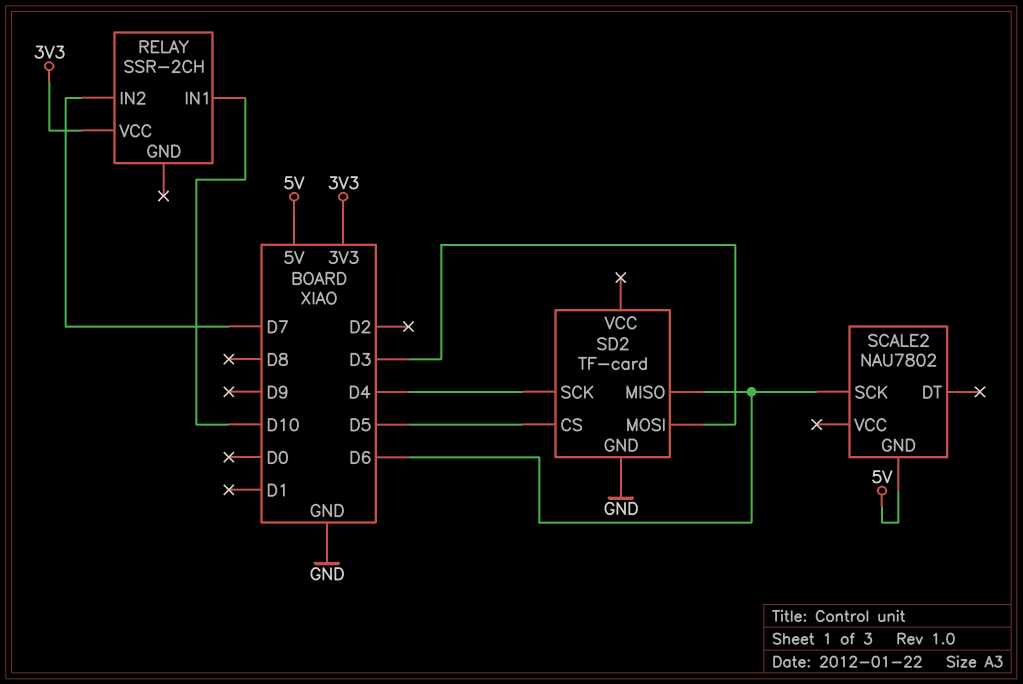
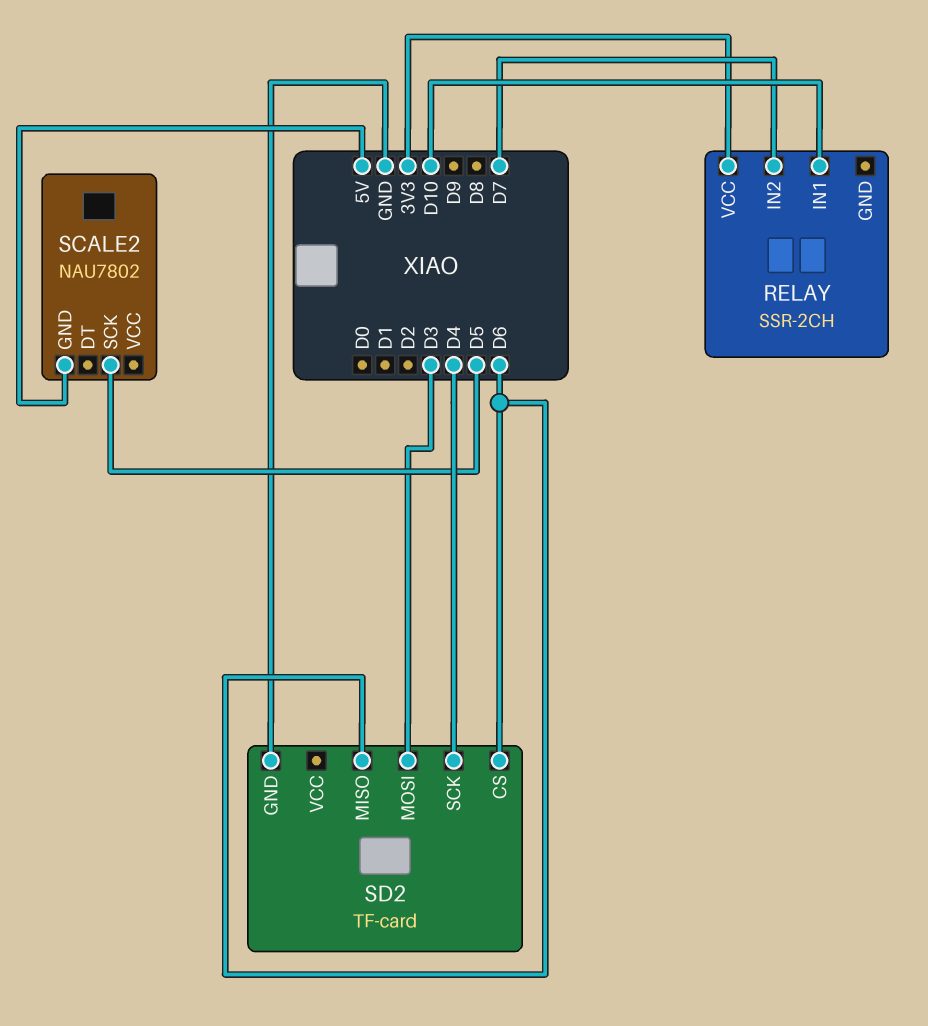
SCALE2 pin SCK: D6 -> D5
SD2 pin CS: D5 -> D6

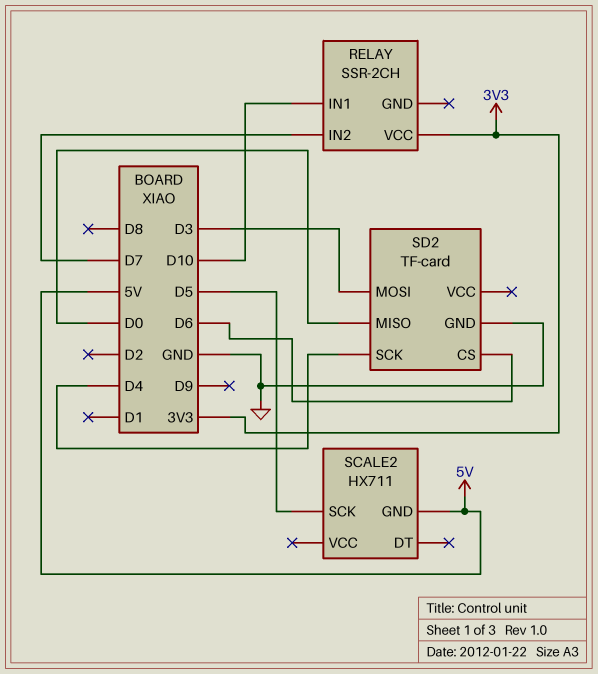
SCALE2: NAU7802 -> HX711
SD2 pin MISO: D6 -> D0

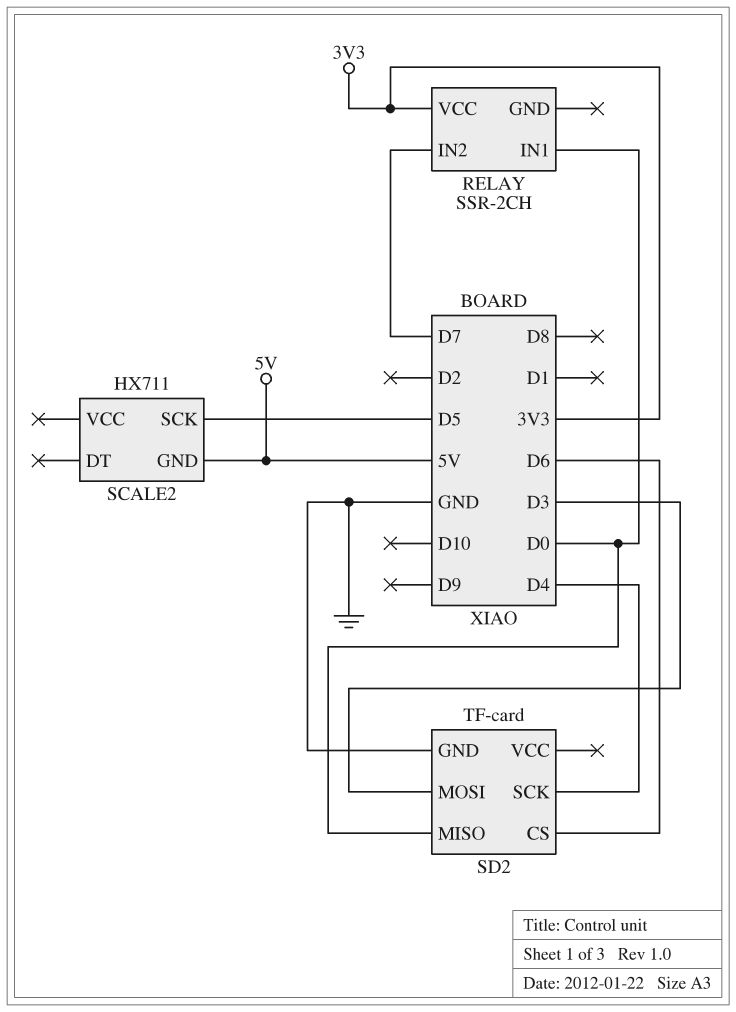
RELAY pin IN1: D10 -> D0

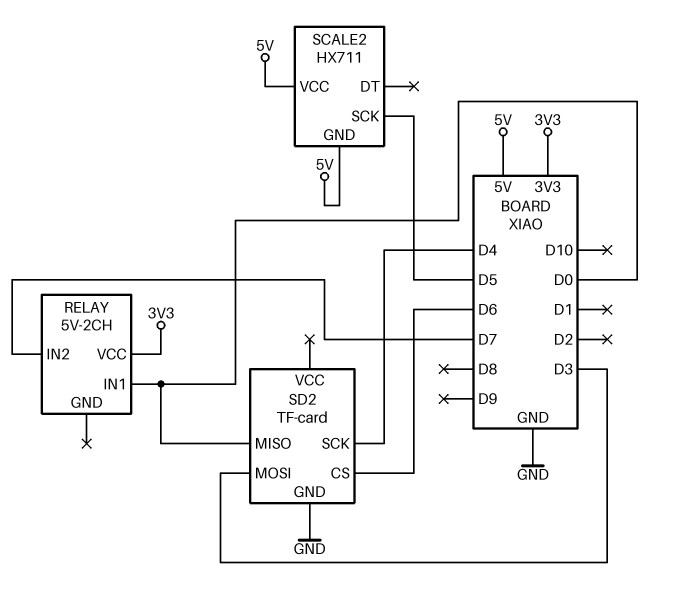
RELAY: SSR-2CH -> 5V-2CH
SCALE2 pin VCC: none -> 5V

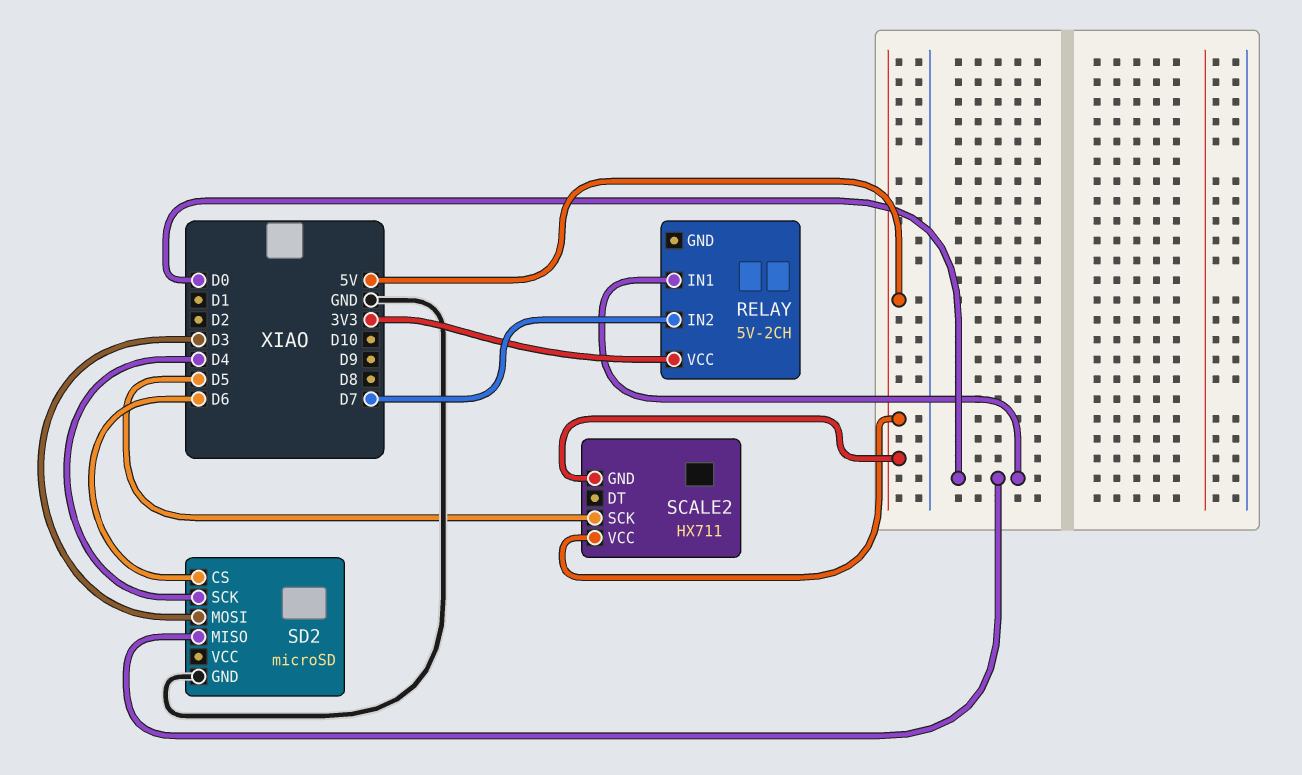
SD2: TF-card -> microSD

